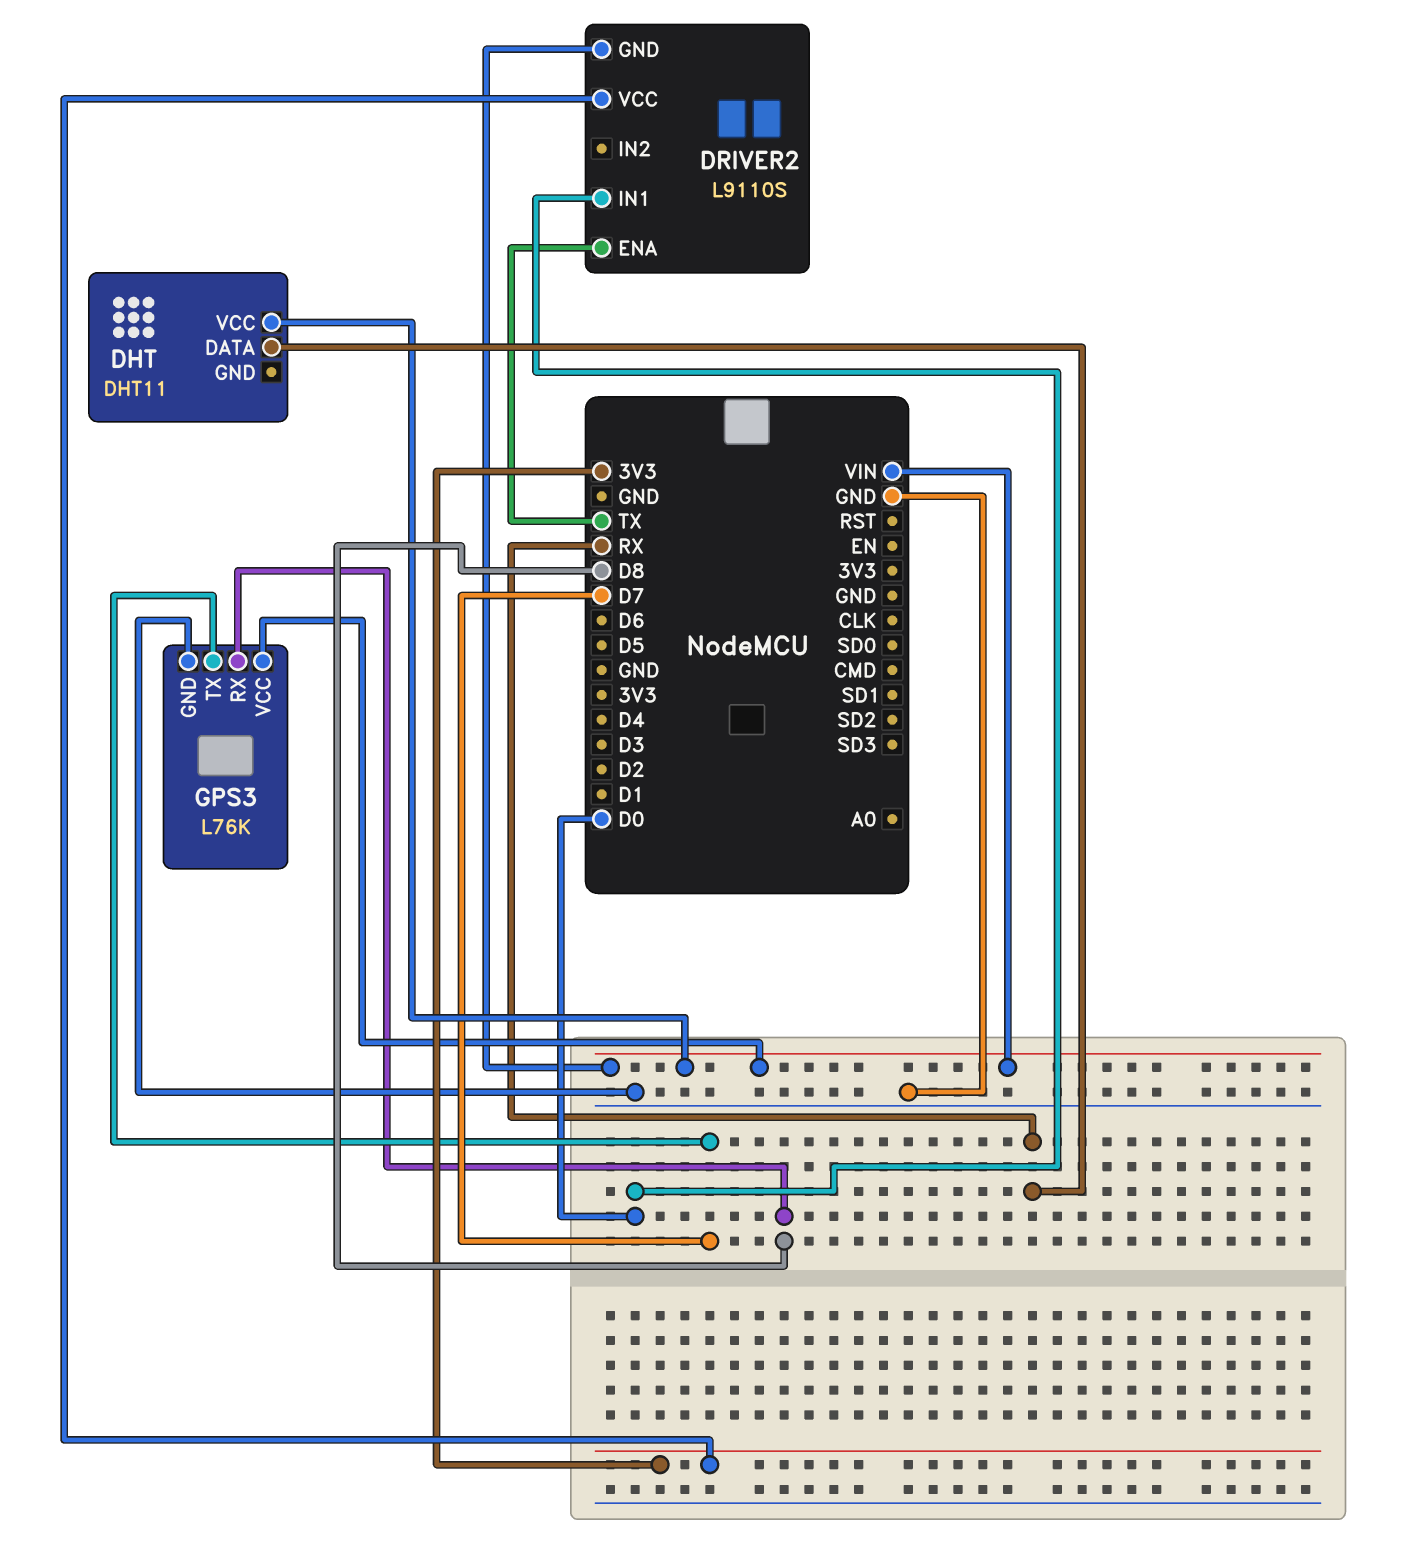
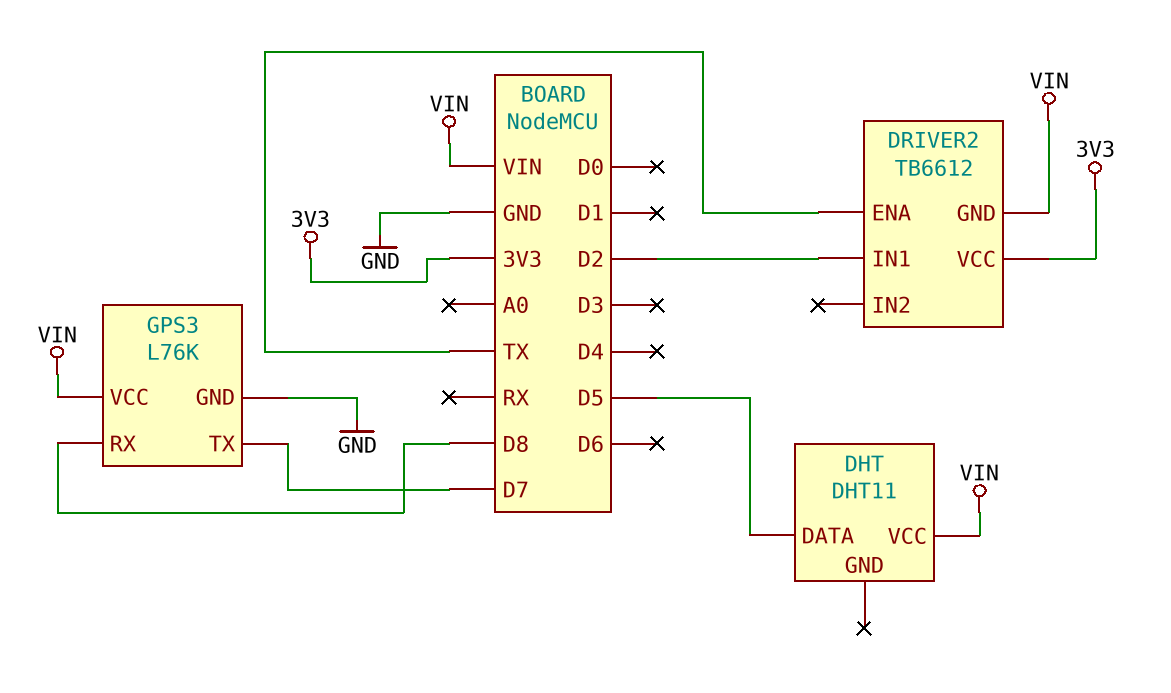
DHT pin DATA: RX -> D5
DRIVER2: L9110S -> TB6612
DRIVER2 pin IN1: D0 -> D2

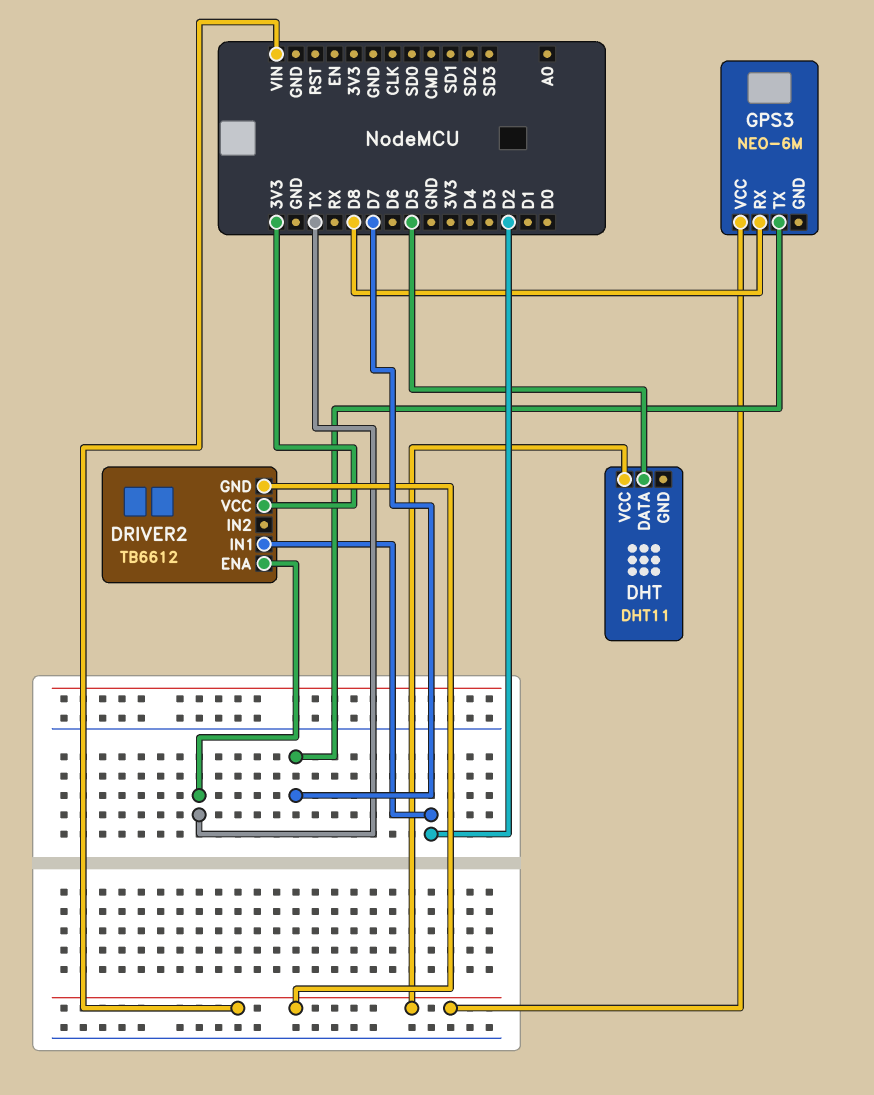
GPS3: L76K -> NEO-6M
GPS3 pin GND: GND -> none

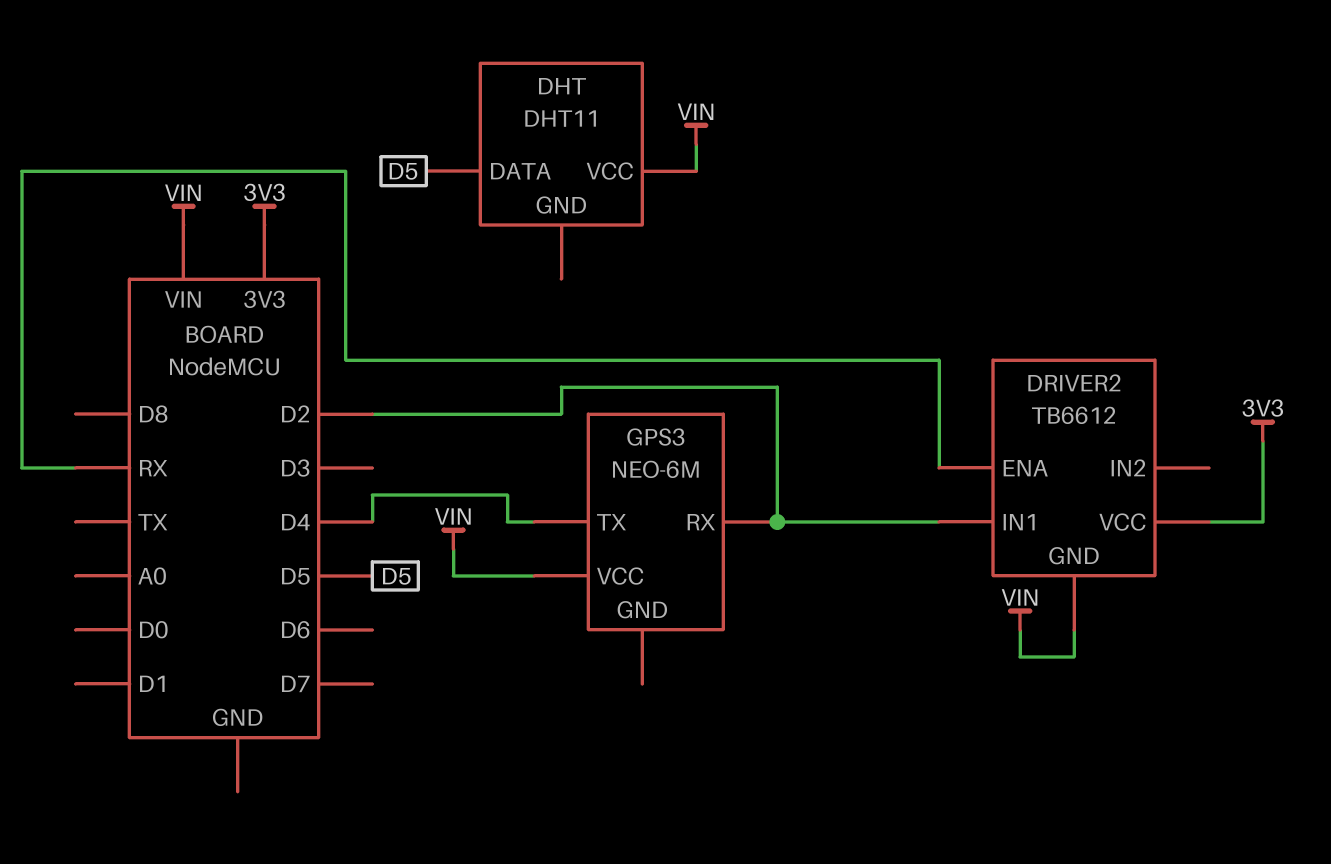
DRIVER2 pin ENA: TX -> RX
GPS3 pin RX: D8 -> D2
GPS3 pin TX: D7 -> D4

